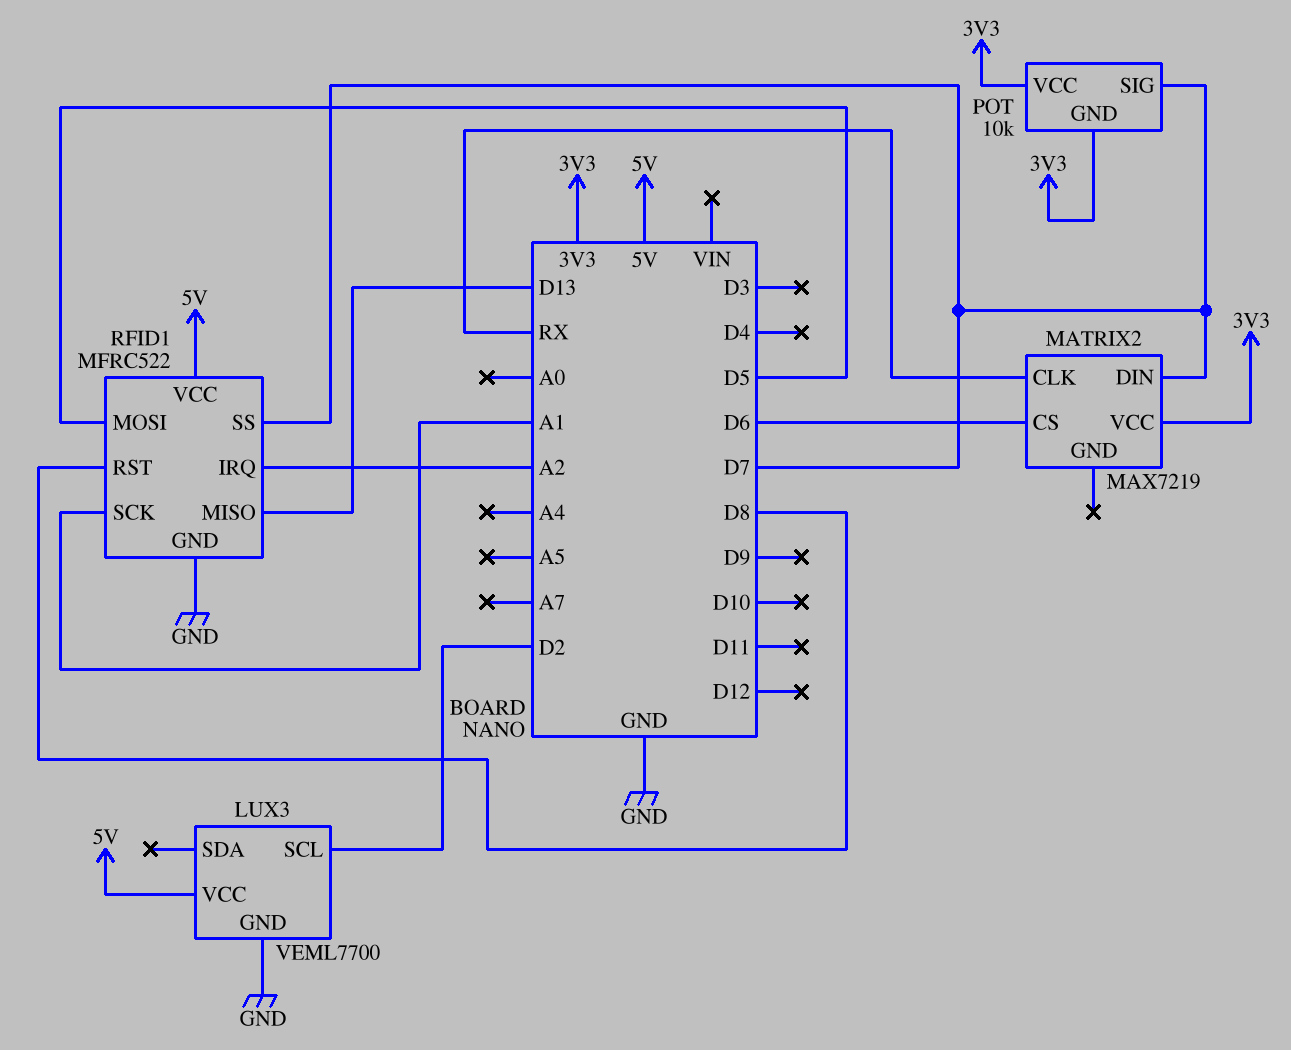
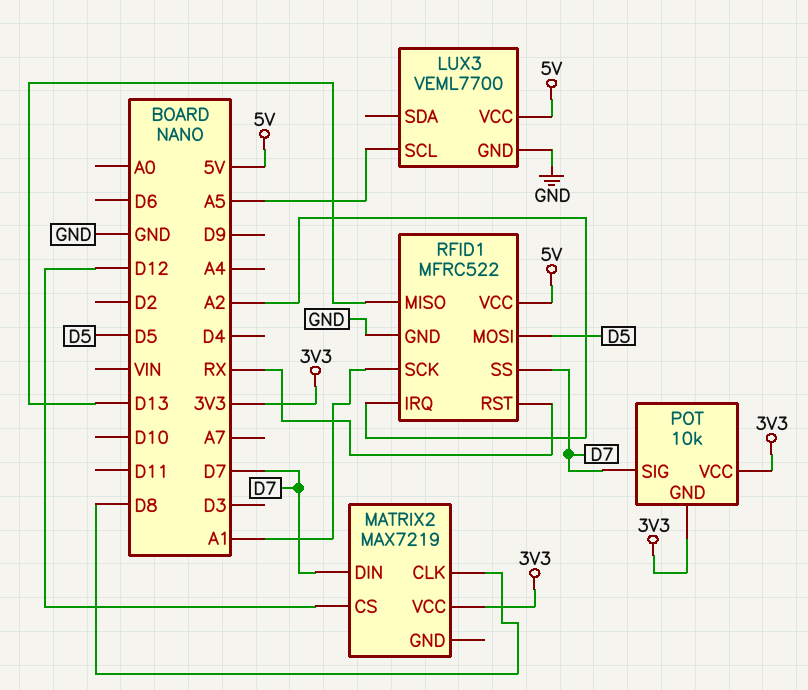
LUX3 pin SCL: D2 -> A5
MATRIX2 pin CLK: RX -> D8
MATRIX2 pin CS: D6 -> D12
RFID1 pin RST: D8 -> RX

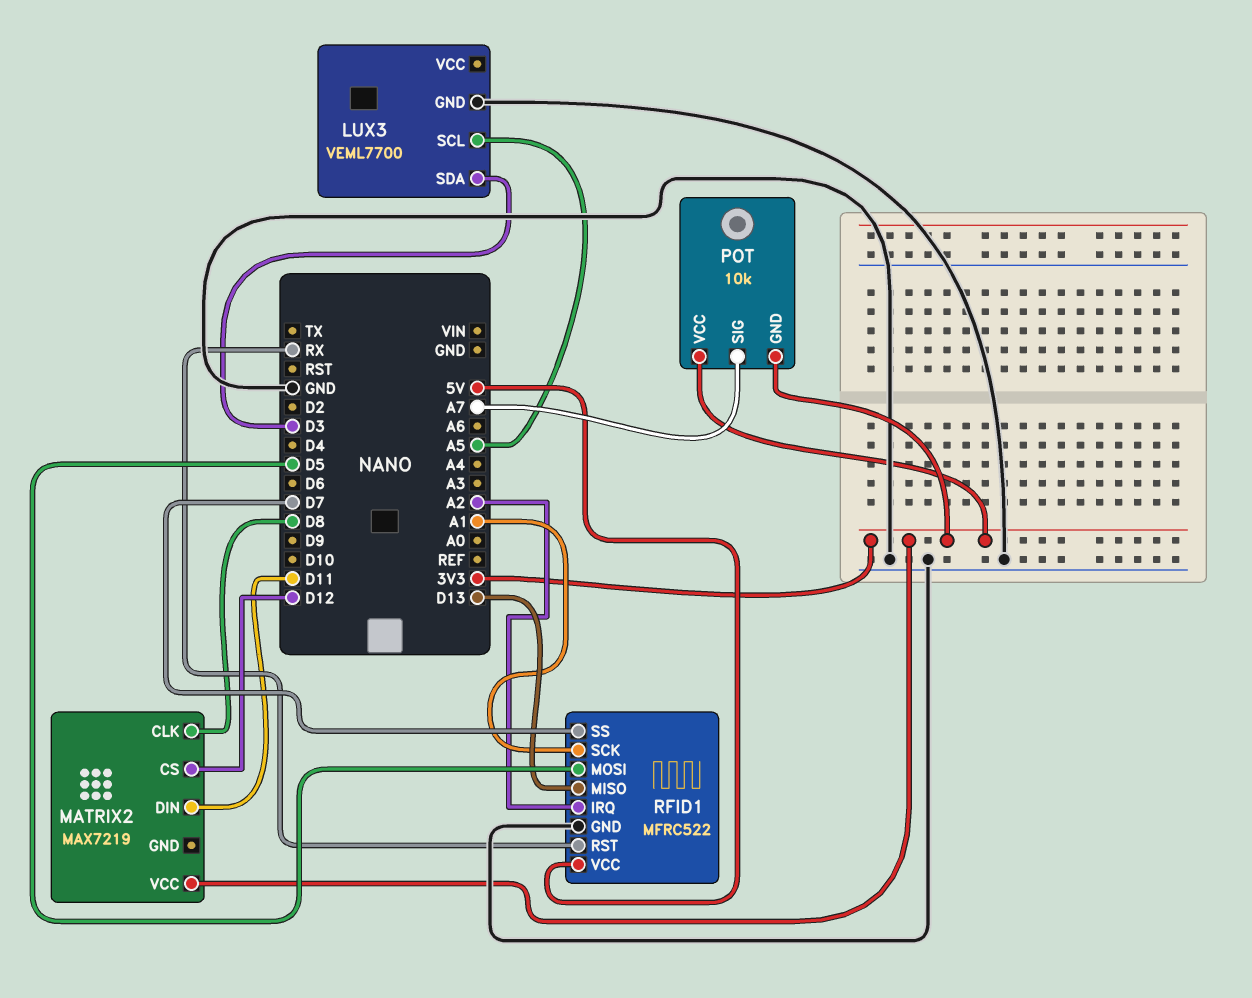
LUX3 pin SDA: none -> D3
LUX3 pin VCC: 5V -> none
MATRIX2 pin DIN: D7 -> D11
POT pin SIG: D7 -> A7

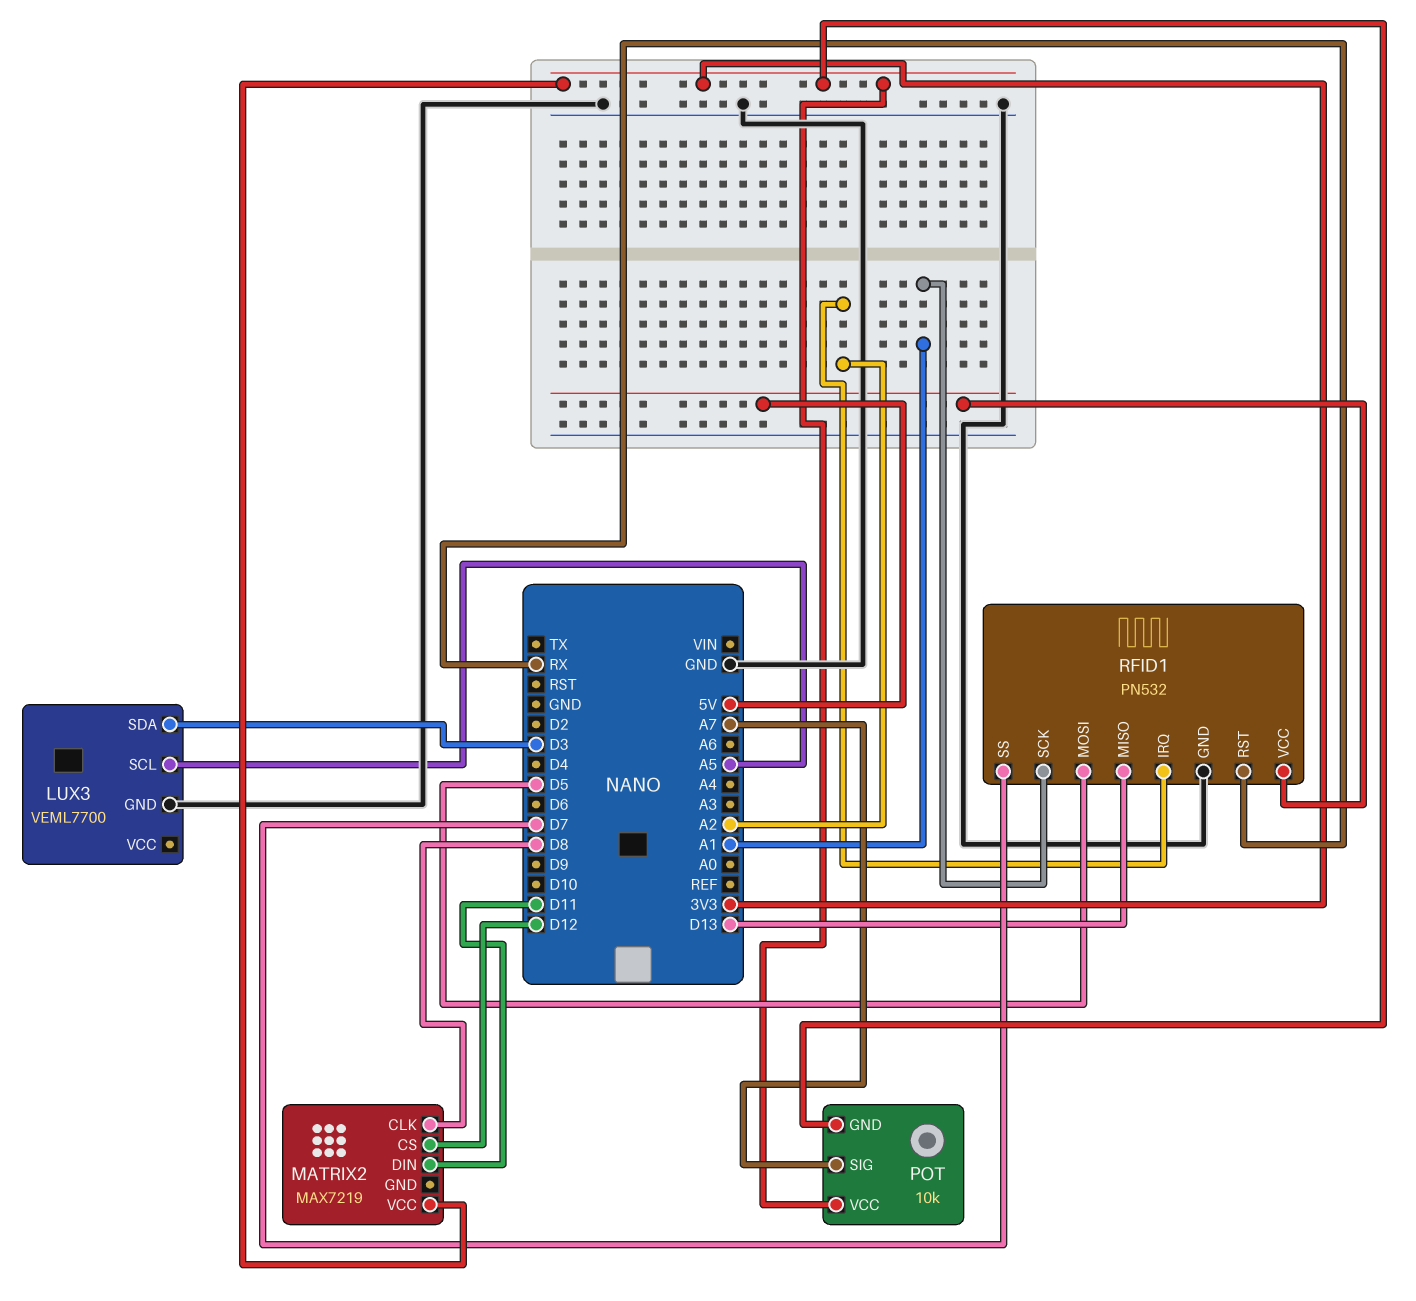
RFID1: MFRC522 -> PN532

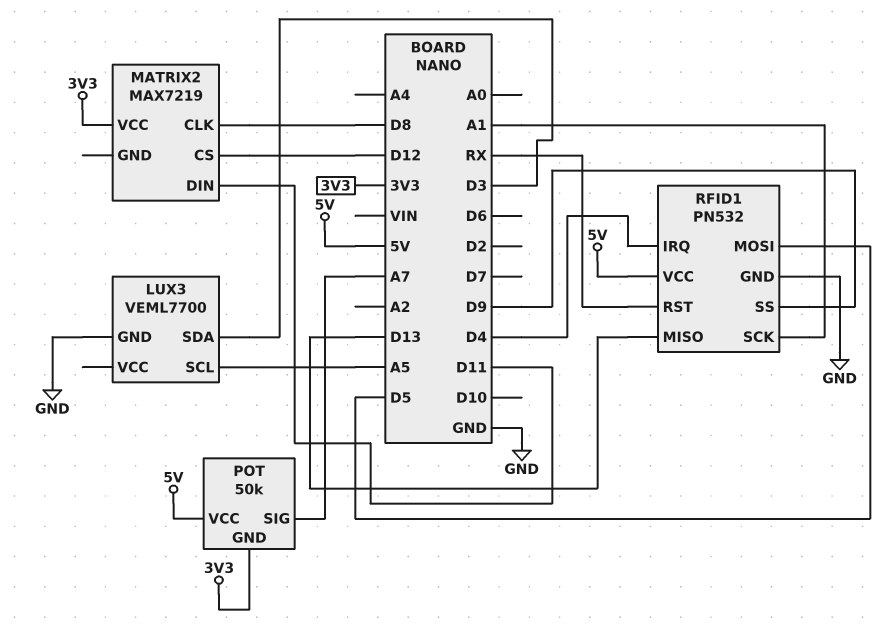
POT: 10k -> 50k
POT pin VCC: 3V3 -> 5V
RFID1 pin IRQ: A2 -> D4
RFID1 pin SS: D7 -> D9

